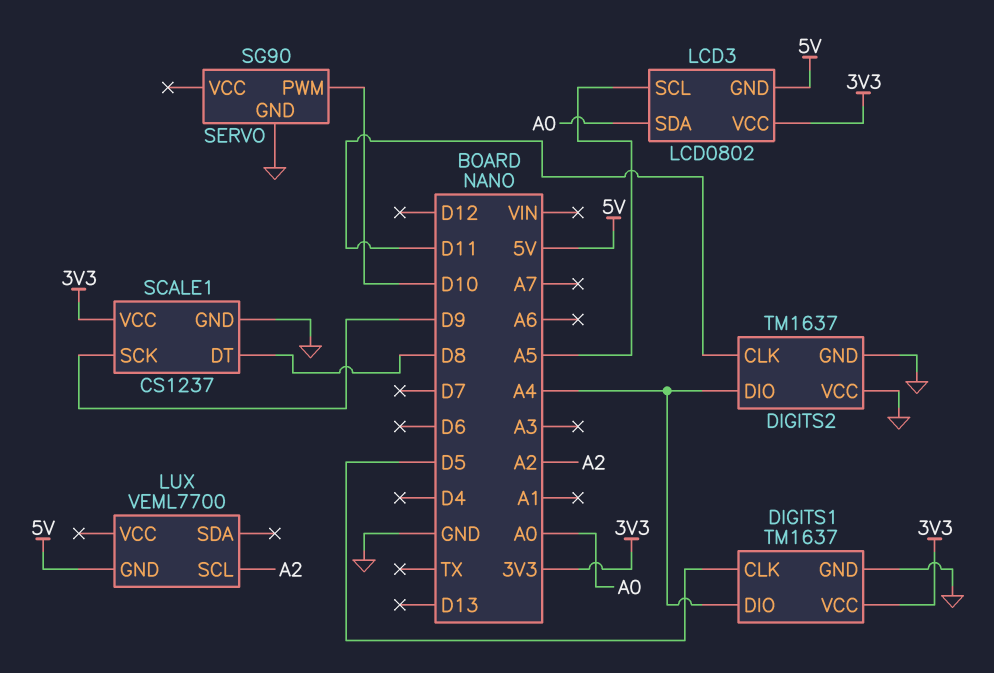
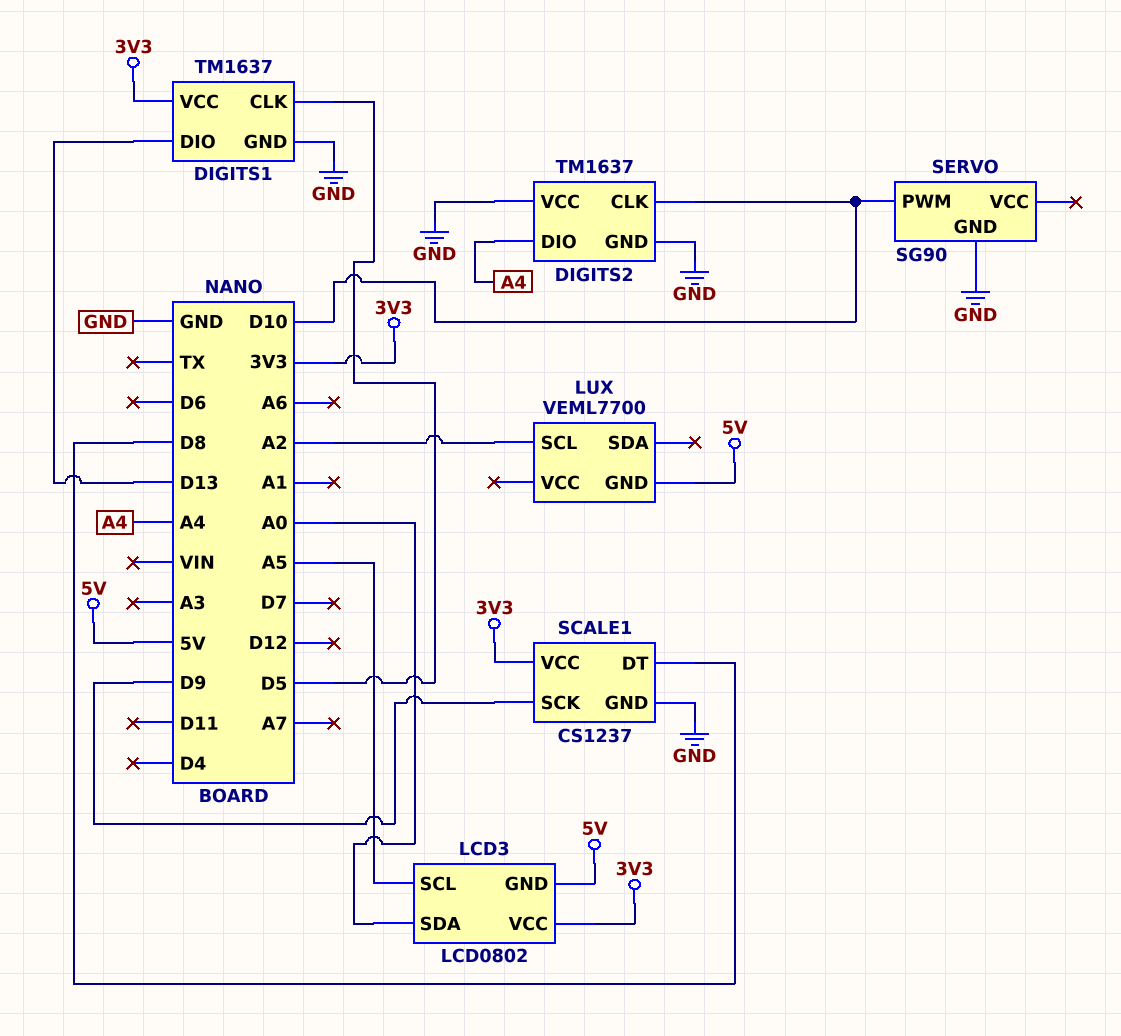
DIGITS1 pin DIO: A4 -> D13
DIGITS2 pin CLK: D11 -> D10

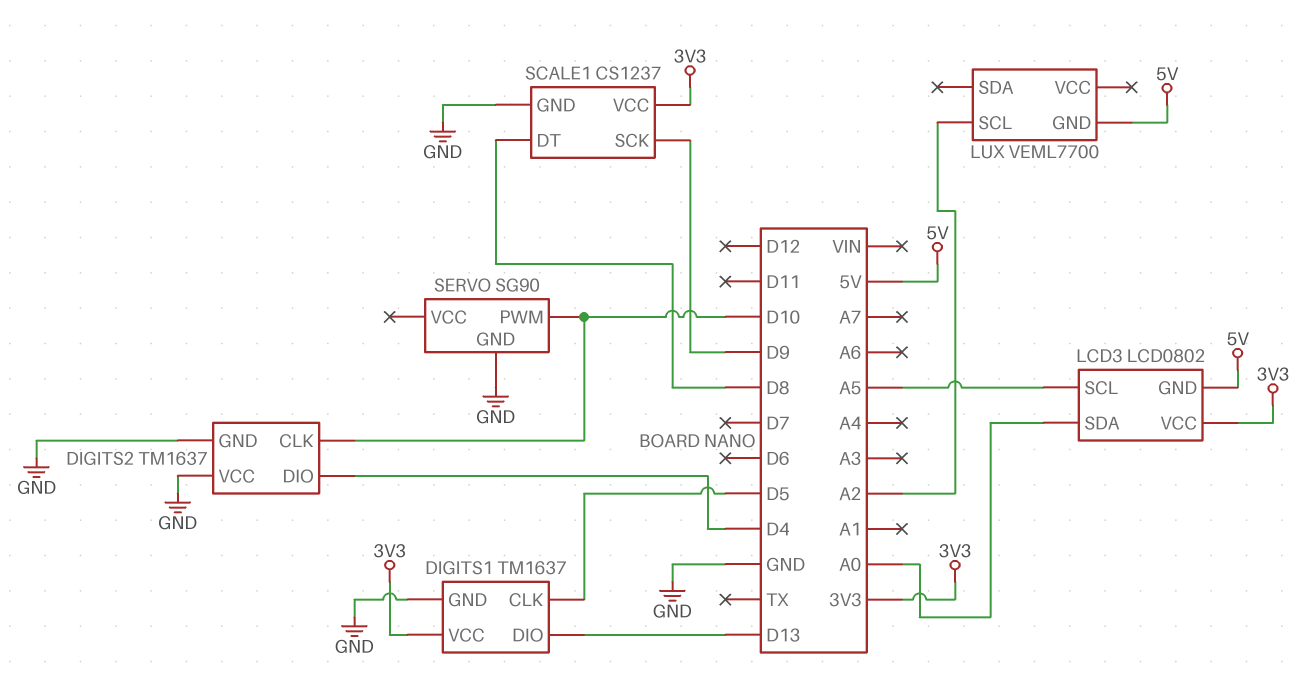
DIGITS2 pin DIO: A4 -> D4

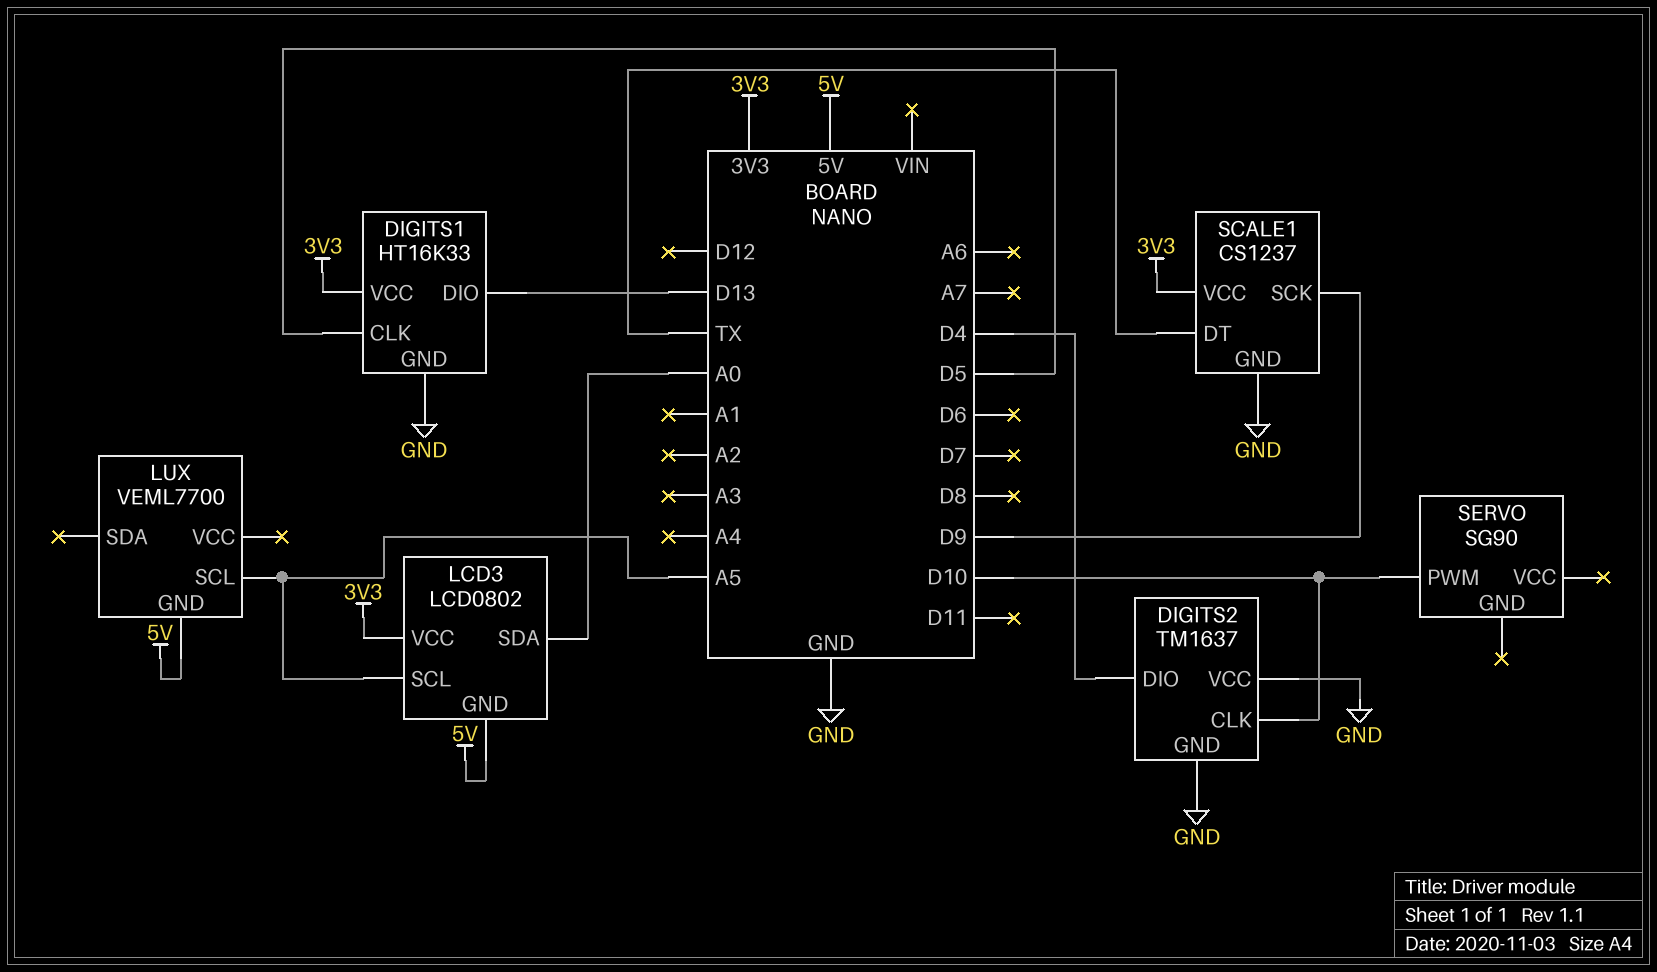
DIGITS1: TM1637 -> HT16K33
LUX pin SCL: A2 -> A5
SCALE1 pin DT: D8 -> TX
SERVO pin GND: GND -> none

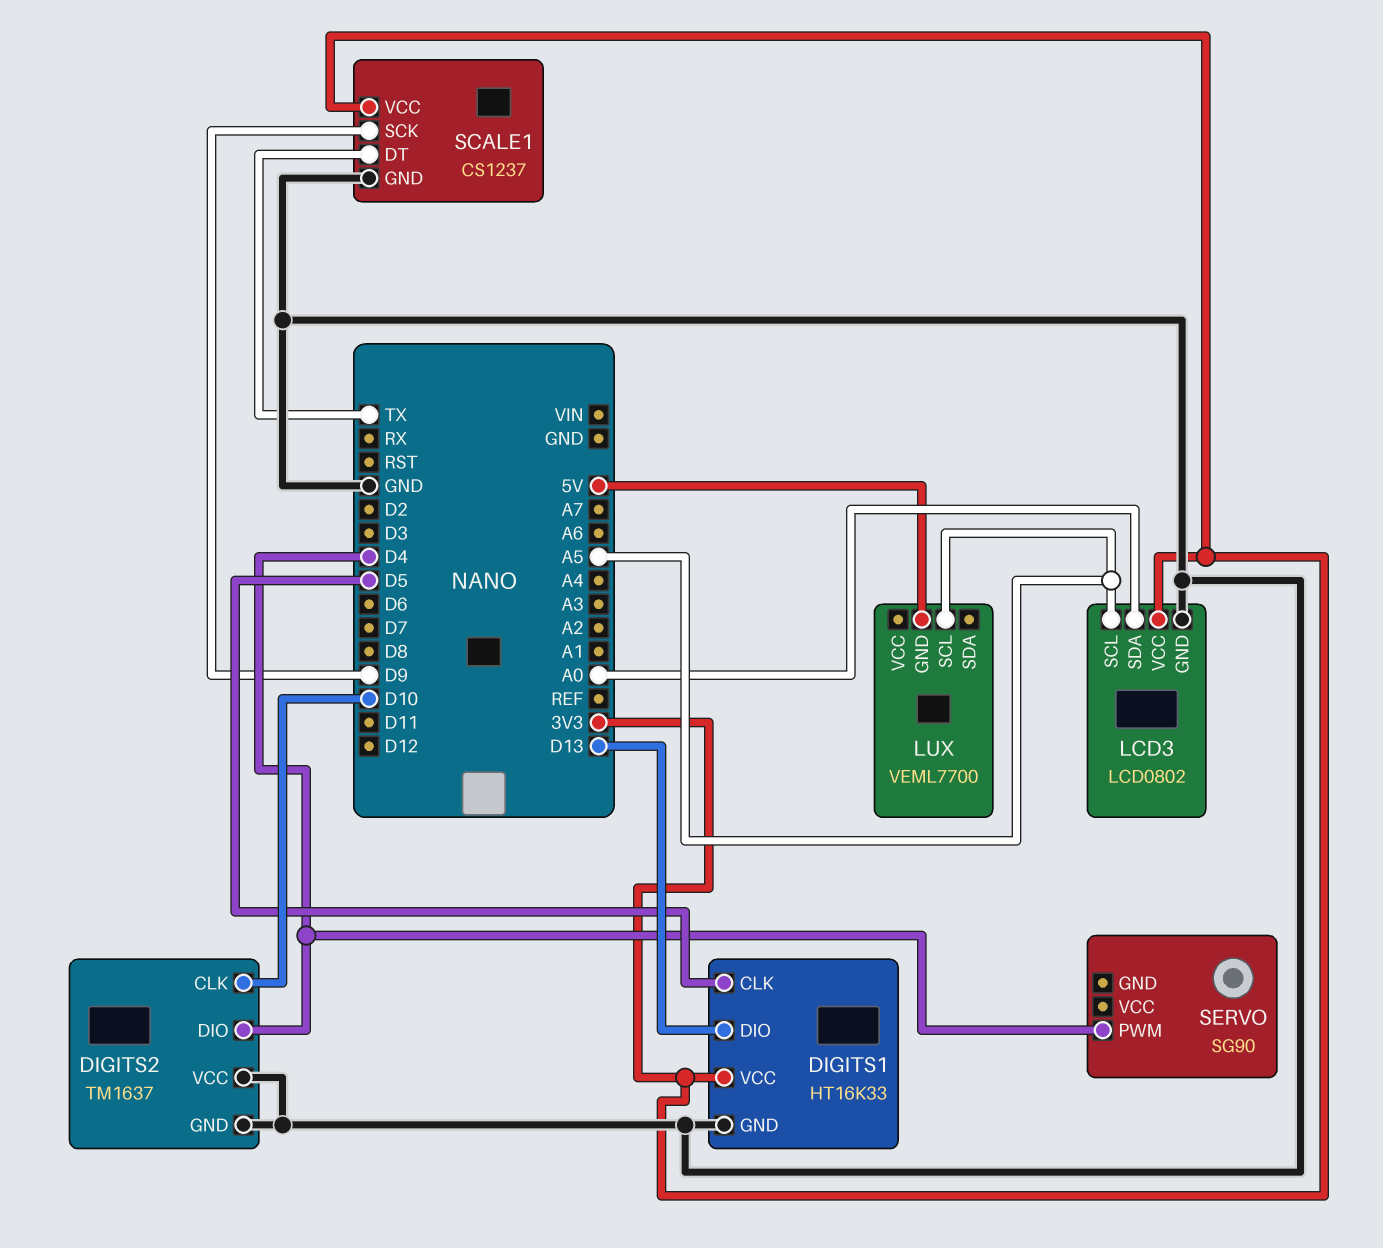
LCD3 pin GND: 5V -> GND
SERVO pin PWM: D10 -> D4

